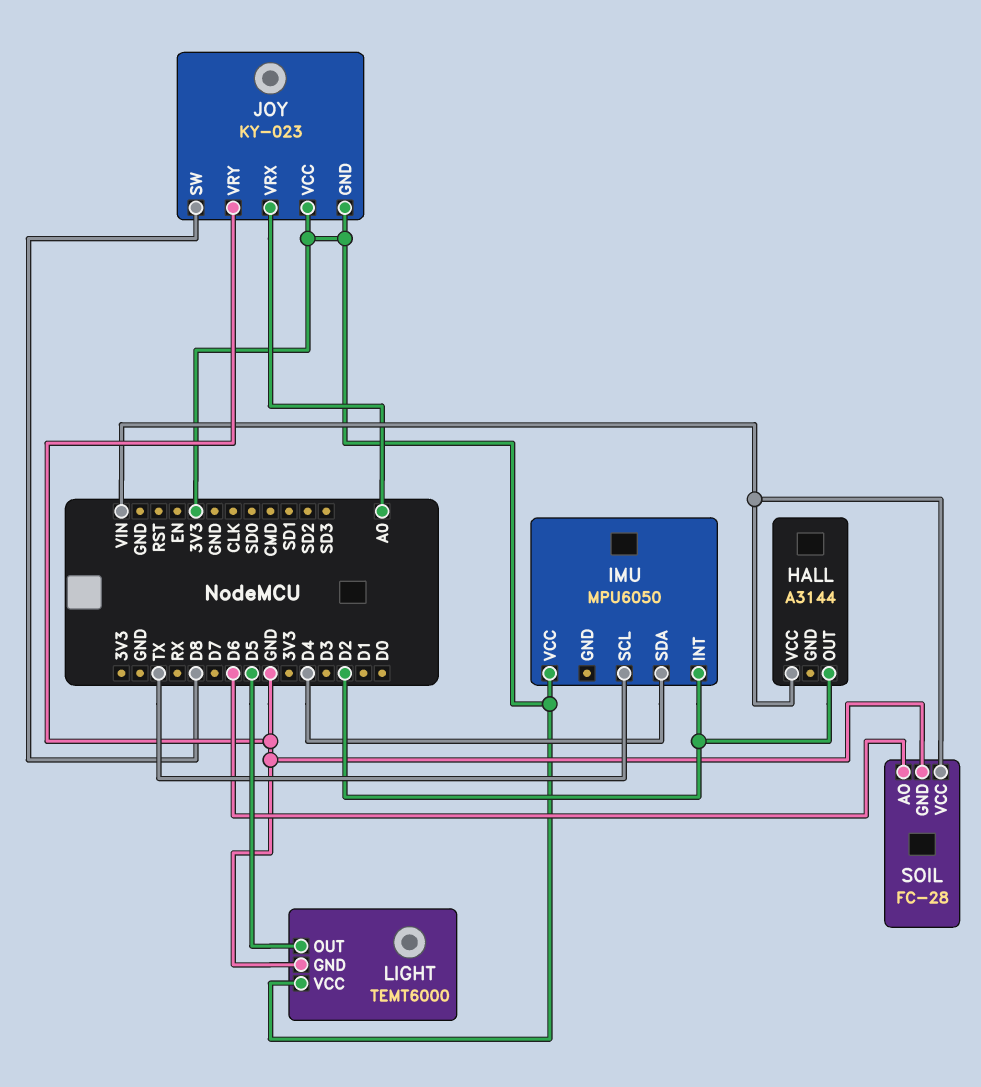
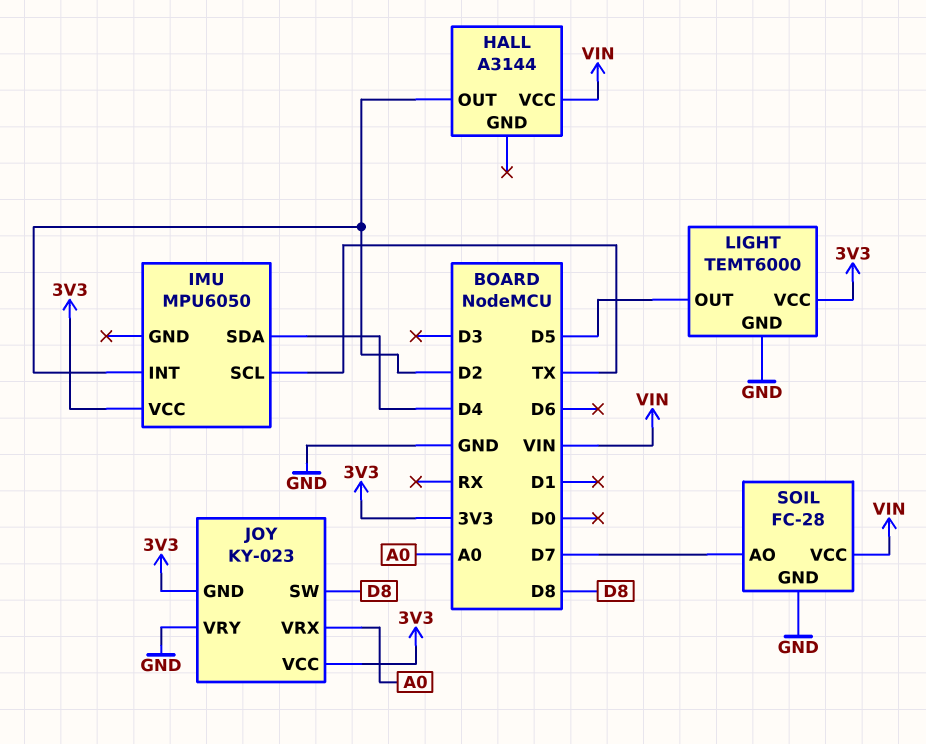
SOIL pin AO: D6 -> D7

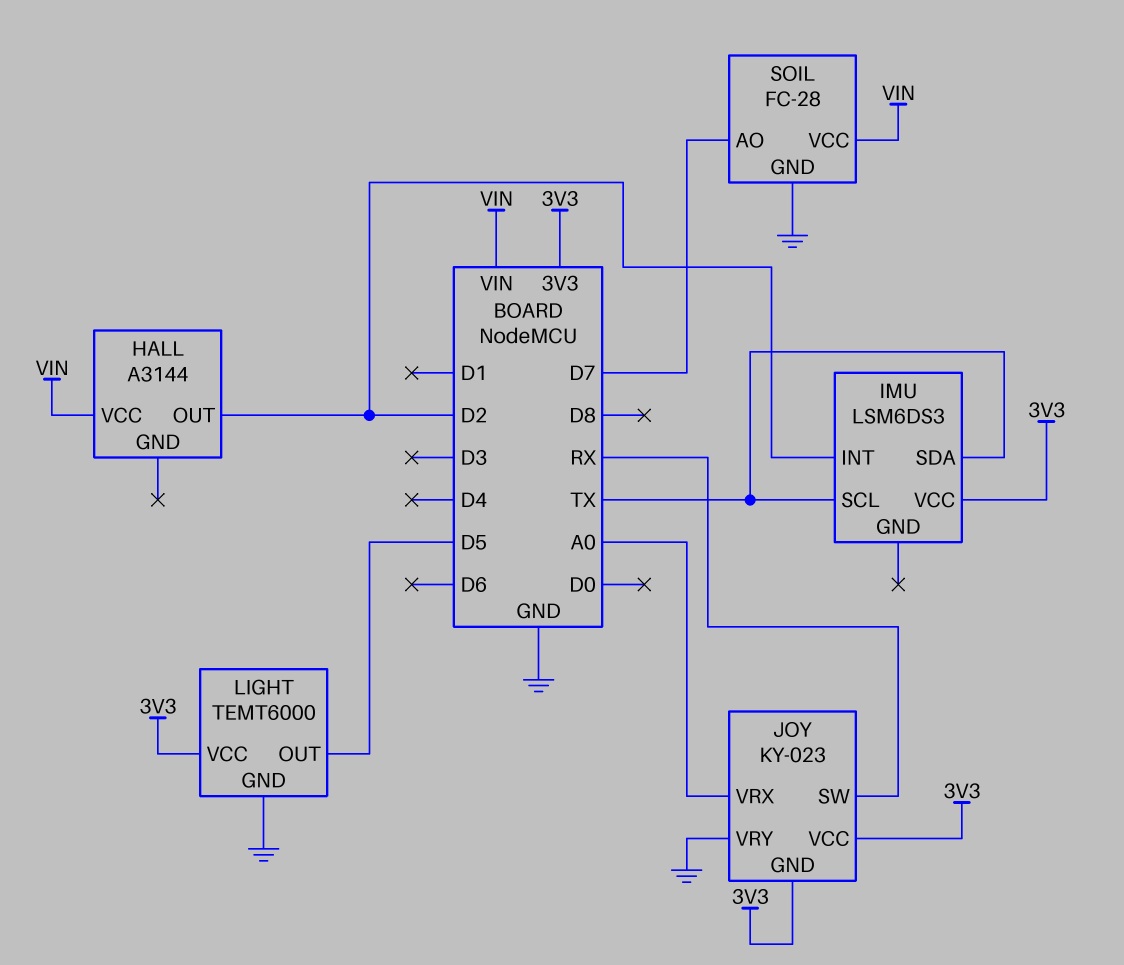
IMU: MPU6050 -> LSM6DS3
IMU pin SDA: D4 -> TX
JOY pin SW: D8 -> RX

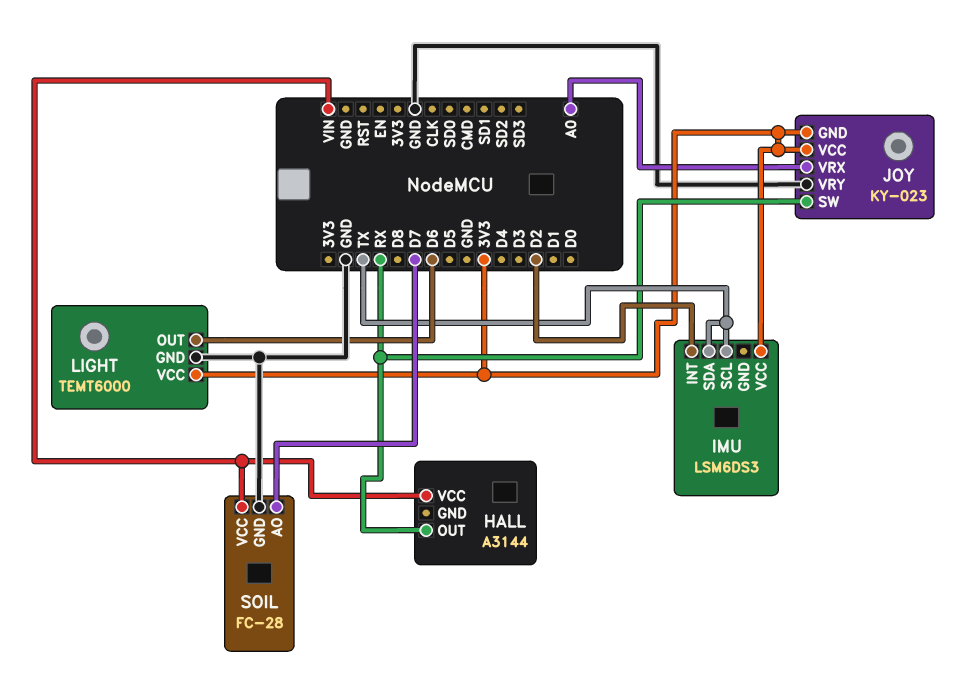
HALL pin OUT: D2 -> RX
LIGHT pin OUT: D5 -> D6

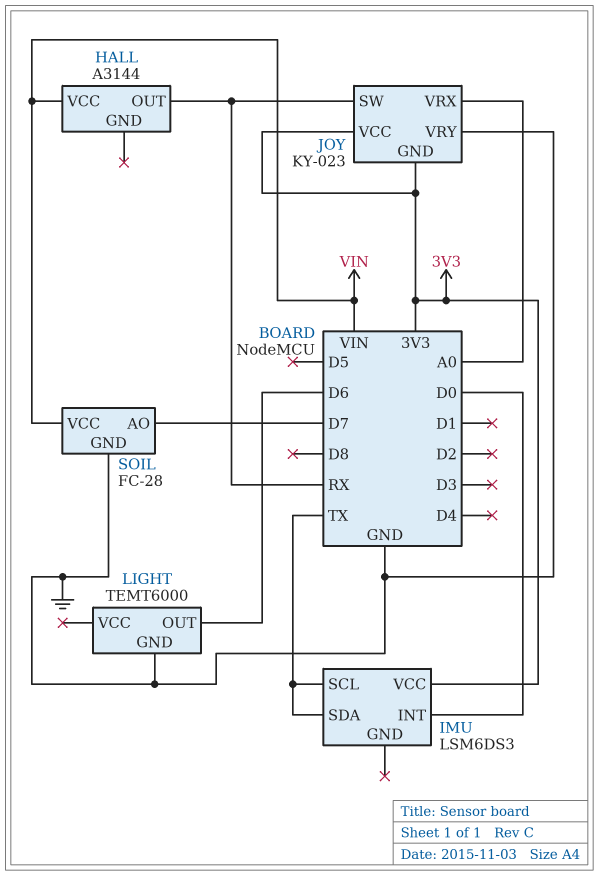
IMU pin INT: D2 -> D0
LIGHT pin VCC: 3V3 -> none

